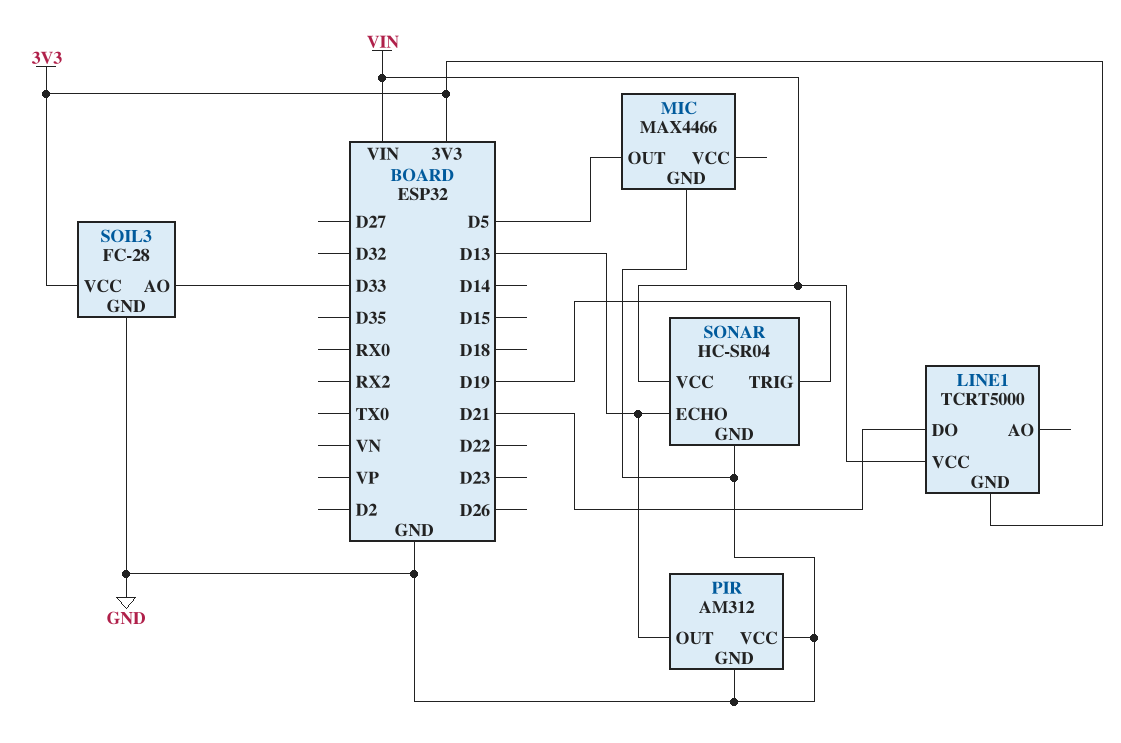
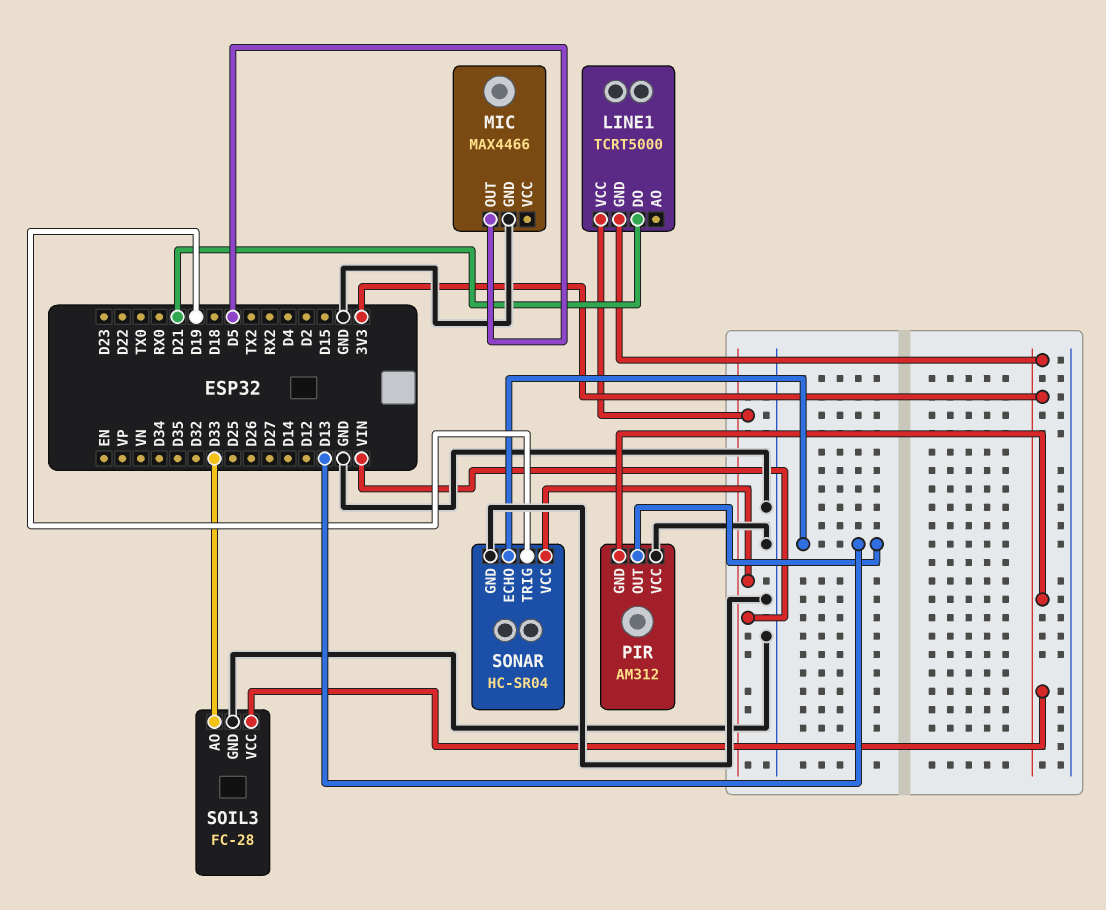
PIR pin GND: GND -> 3V3

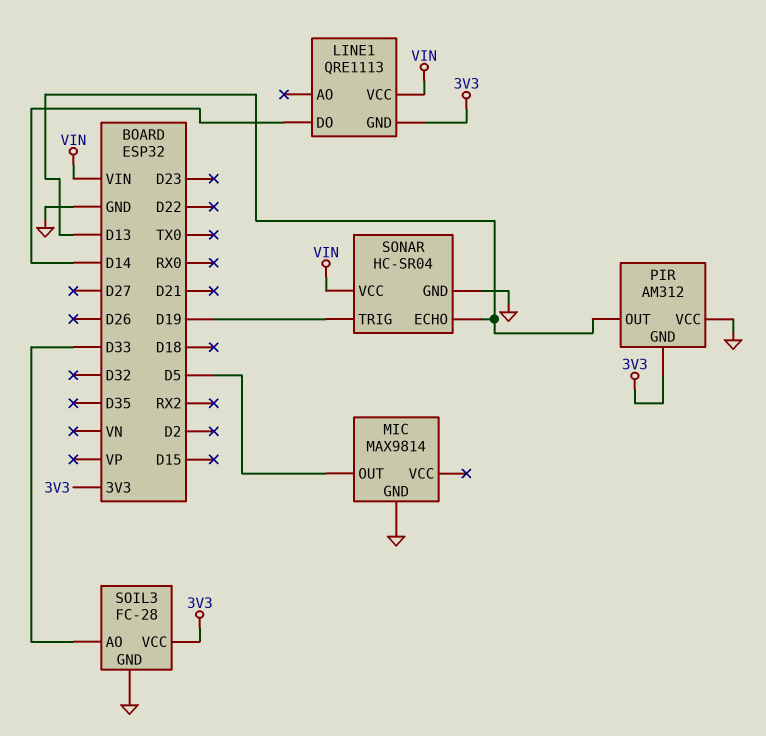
LINE1: TCRT5000 -> QRE1113
LINE1 pin DO: D21 -> D14
MIC: MAX4466 -> MAX9814

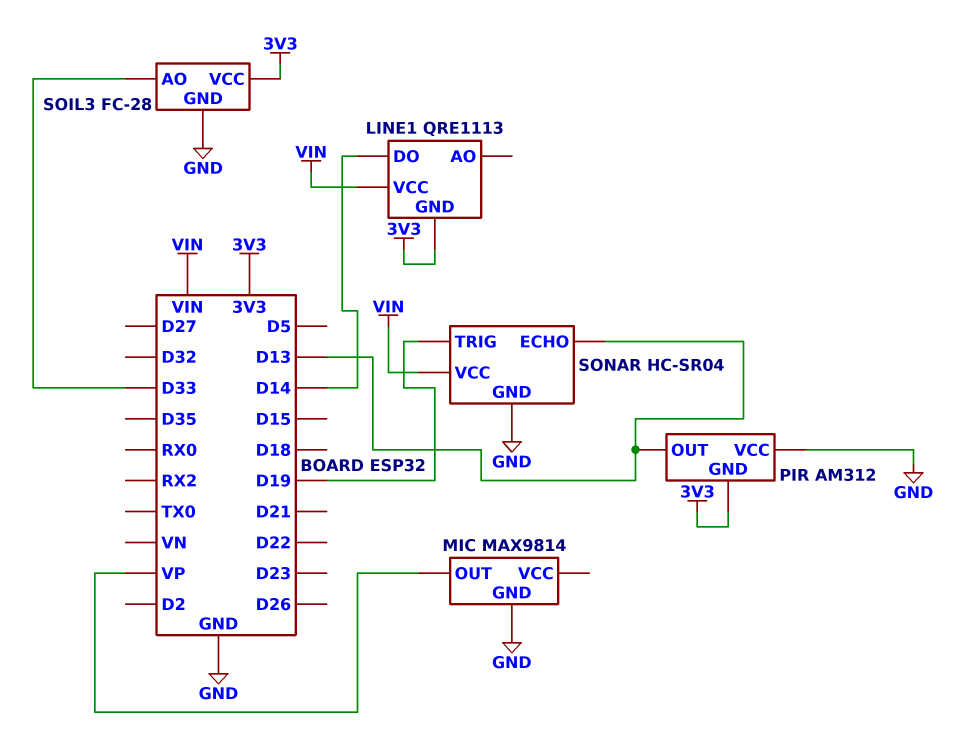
MIC pin OUT: D5 -> VP

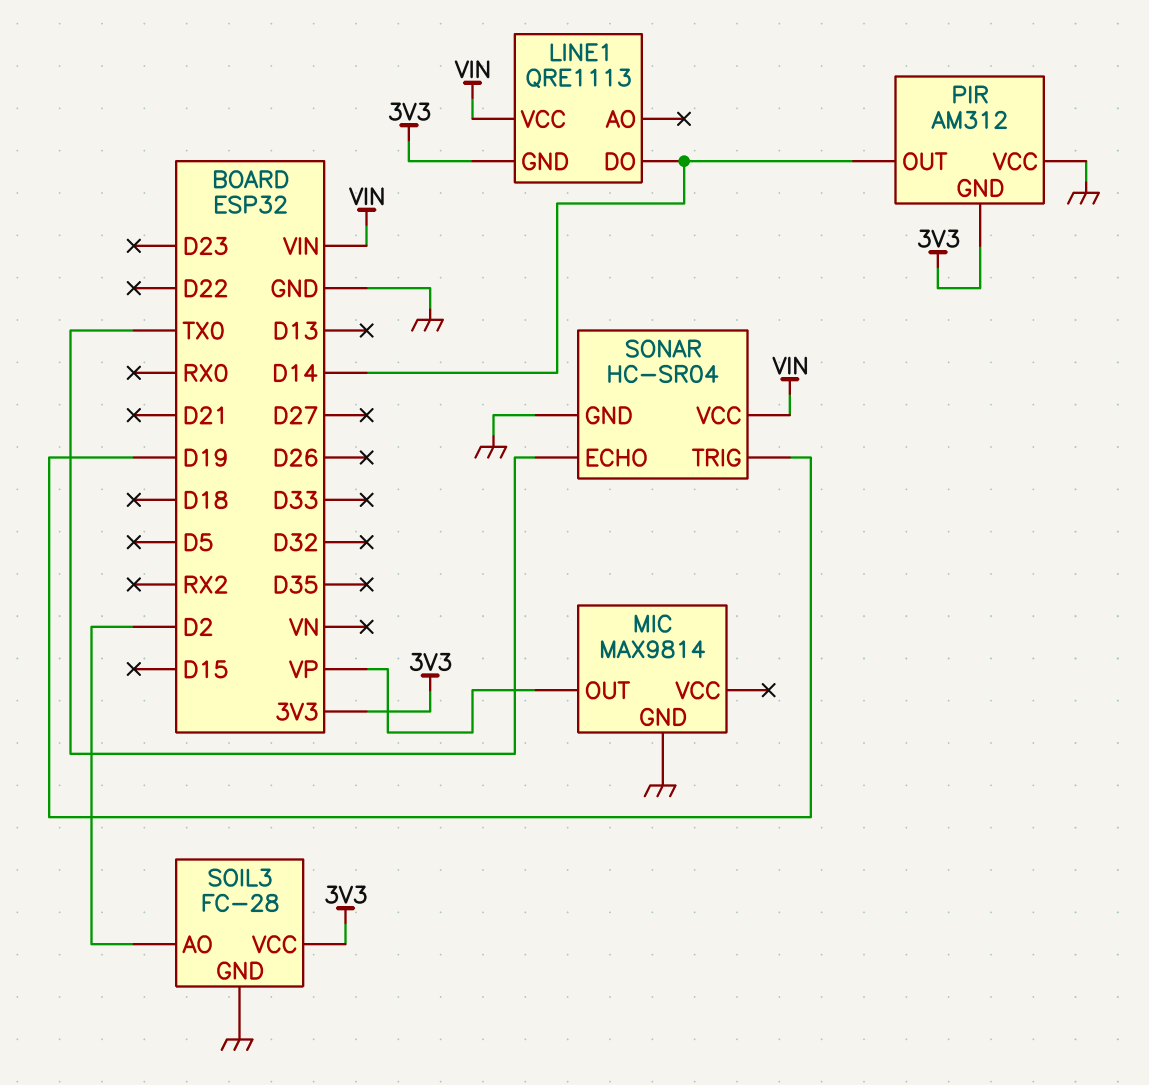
PIR pin OUT: D13 -> D14
SOIL3 pin AO: D33 -> D2
SONAR pin ECHO: D13 -> TX0

